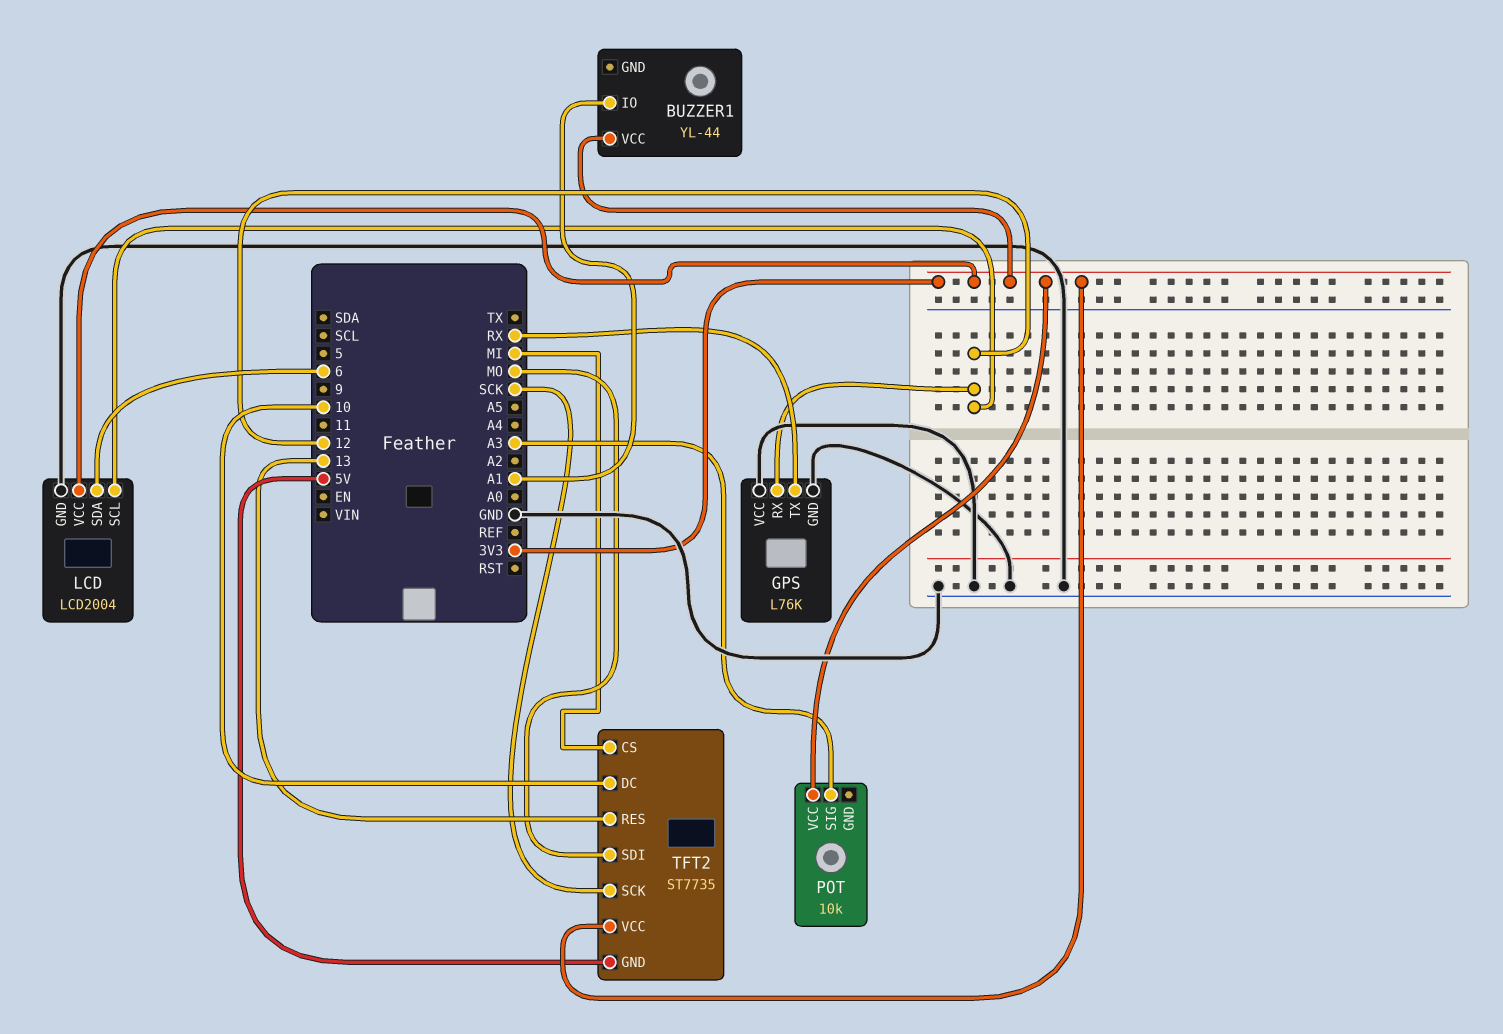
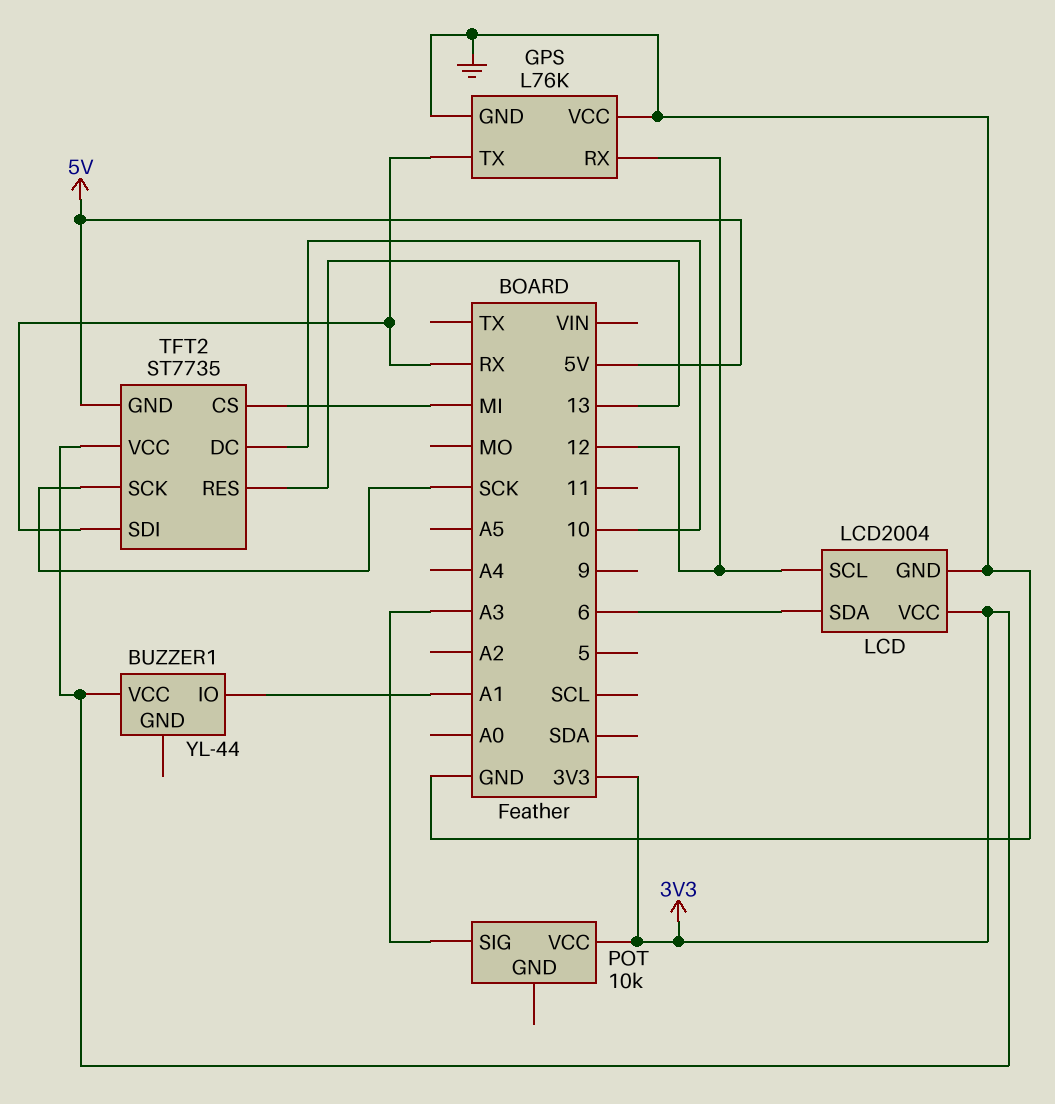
TFT2 pin SDI: MO -> RX

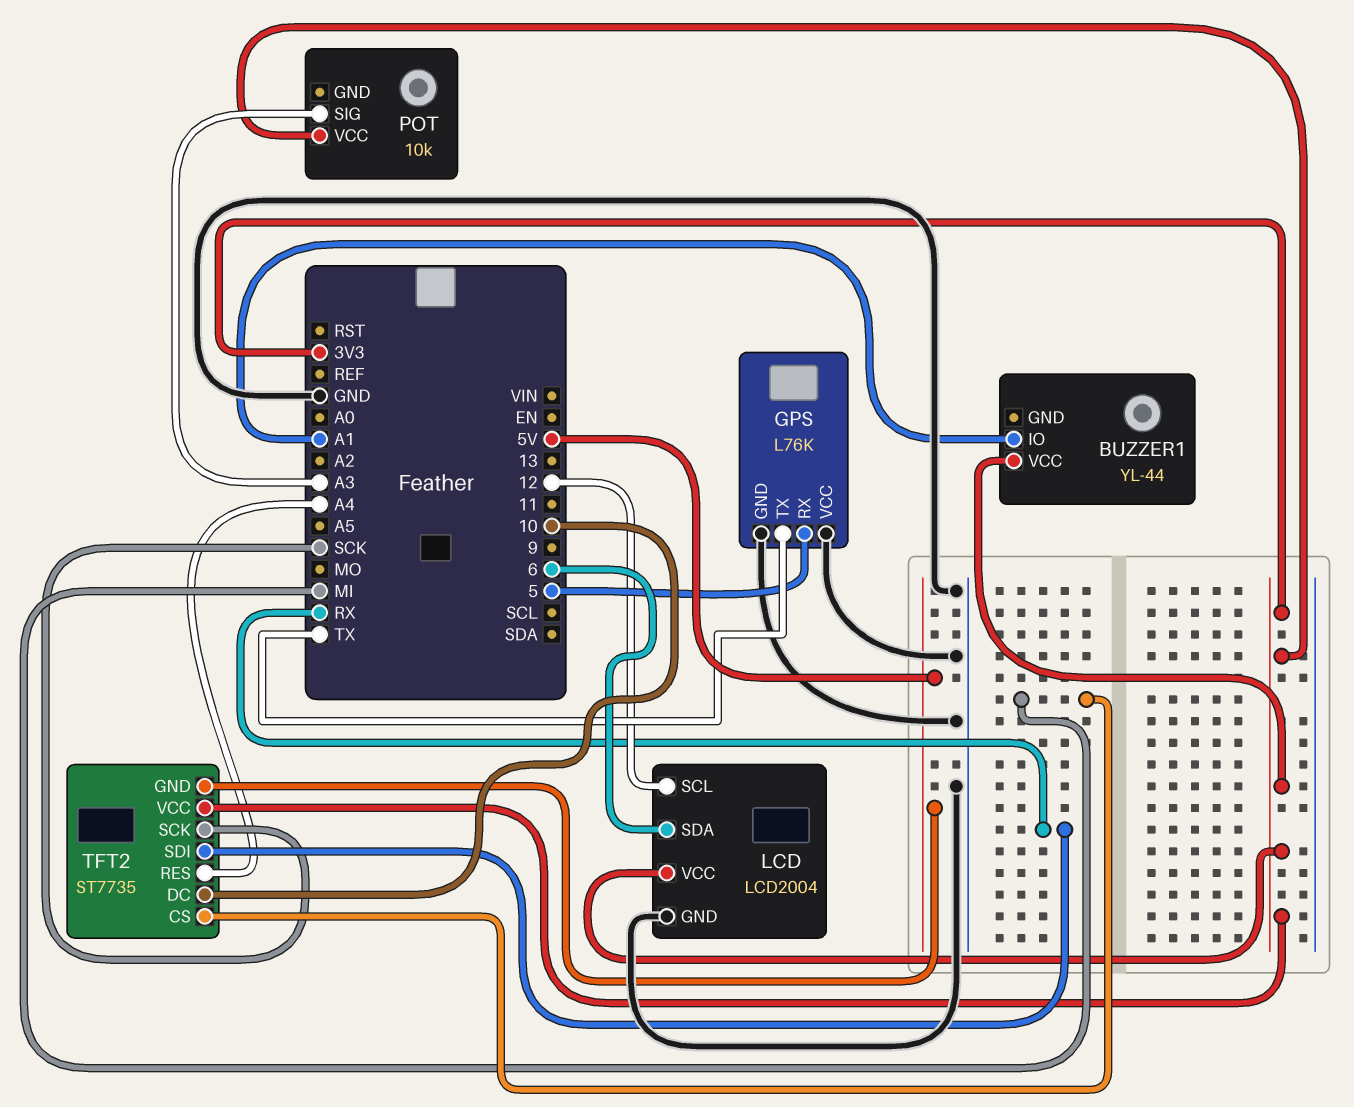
GPS pin RX: 12 -> 5
GPS pin TX: RX -> TX
TFT2 pin RES: 13 -> A4

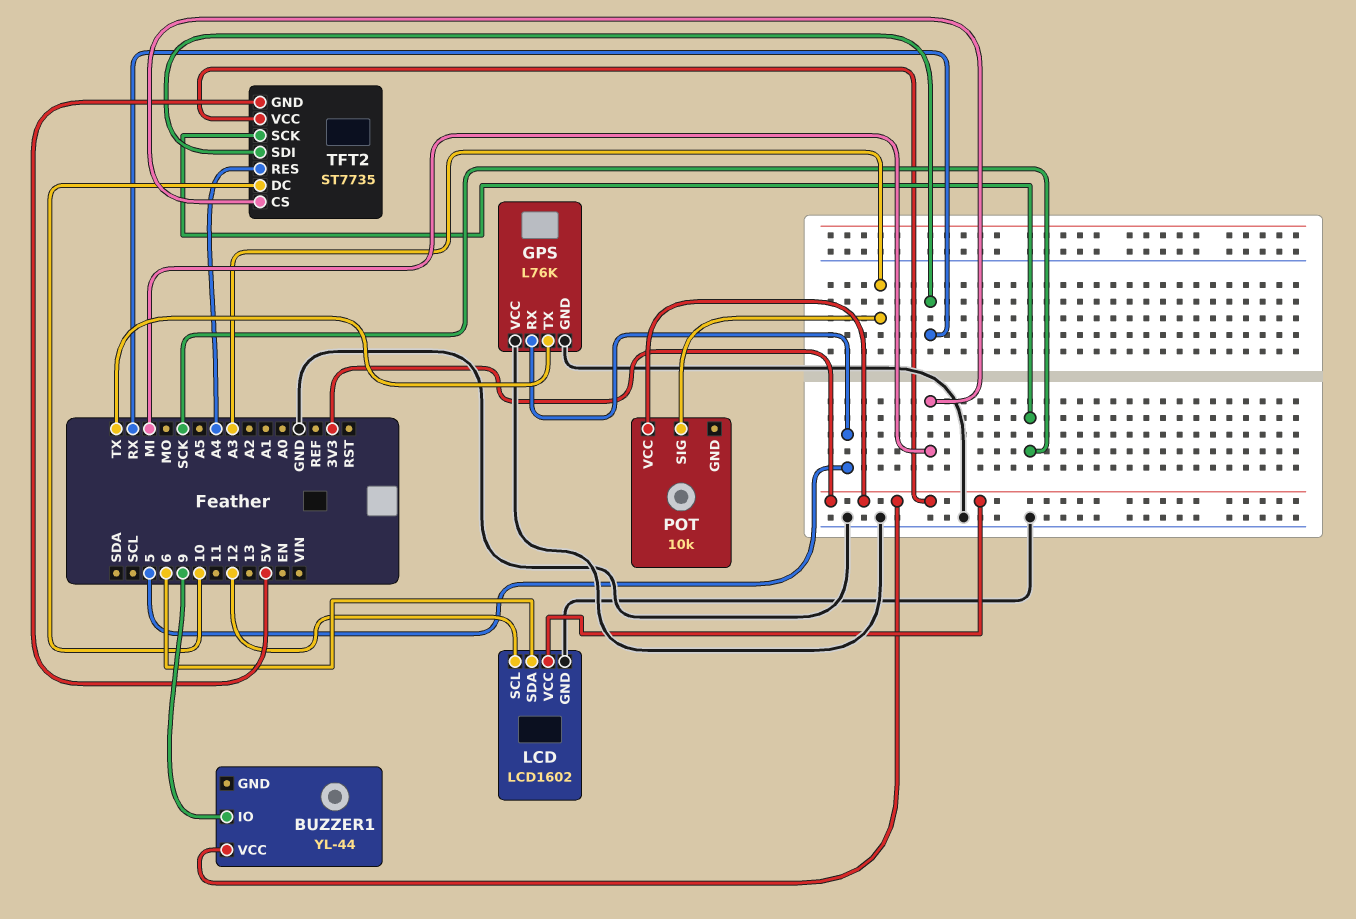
BUZZER1 pin IO: A1 -> 9
LCD: LCD2004 -> LCD1602

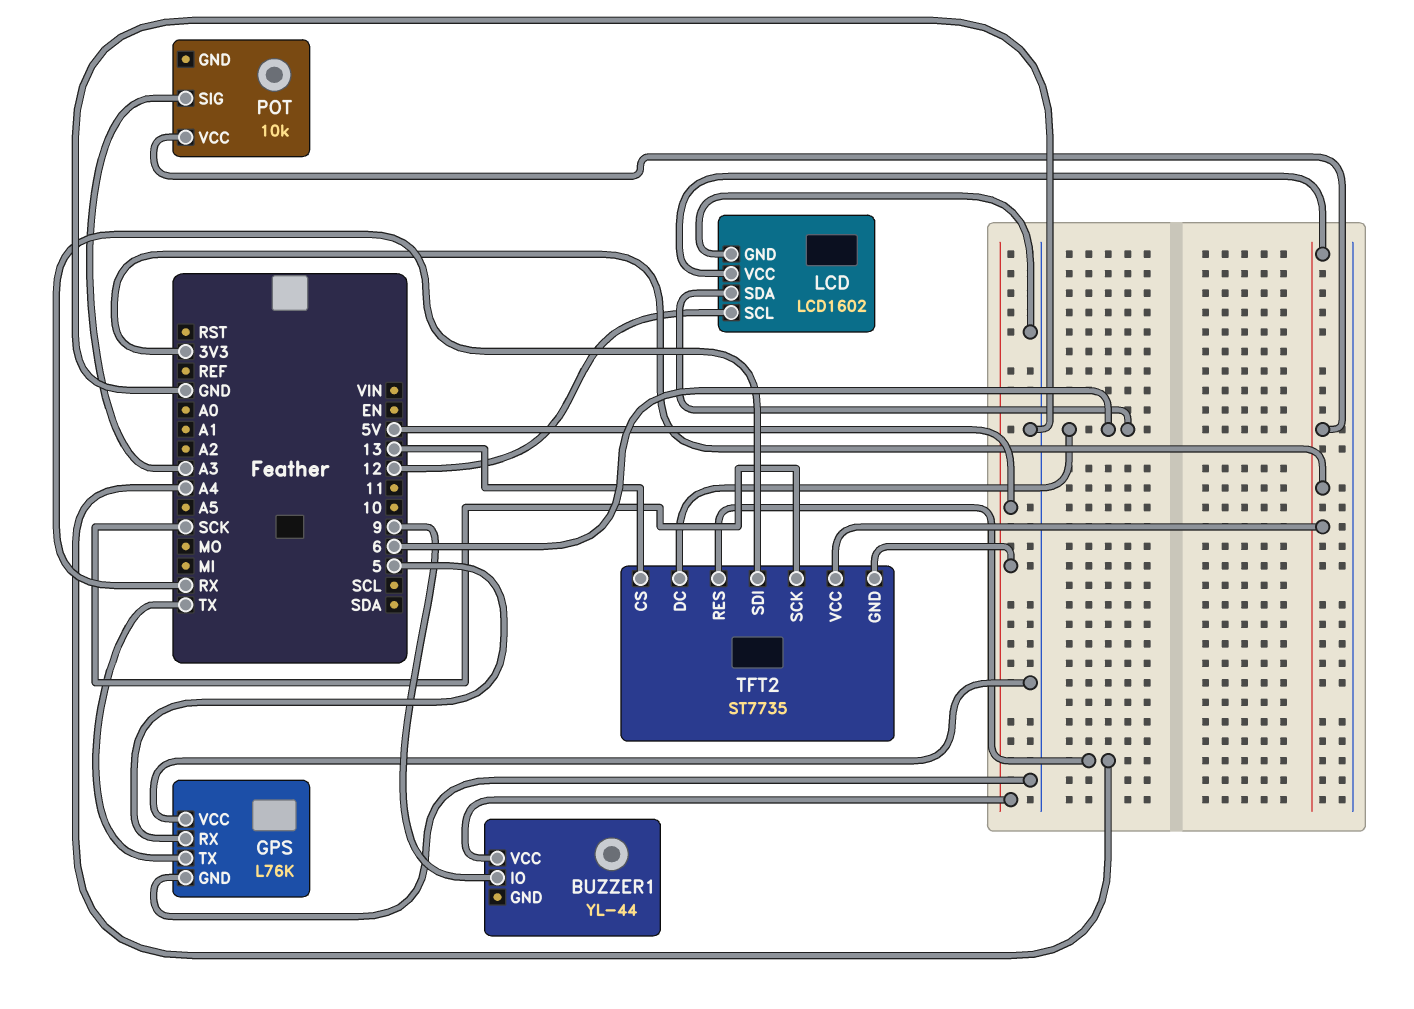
BUZZER1 pin VCC: 3V3 -> 5V
TFT2 pin CS: MI -> 13
TFT2 pin DC: 10 -> 6

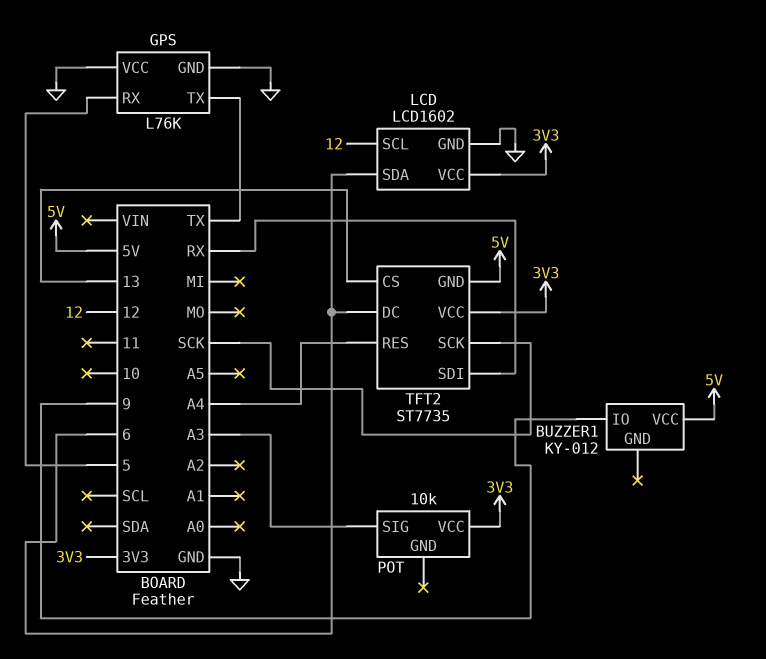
BUZZER1: YL-44 -> KY-012

